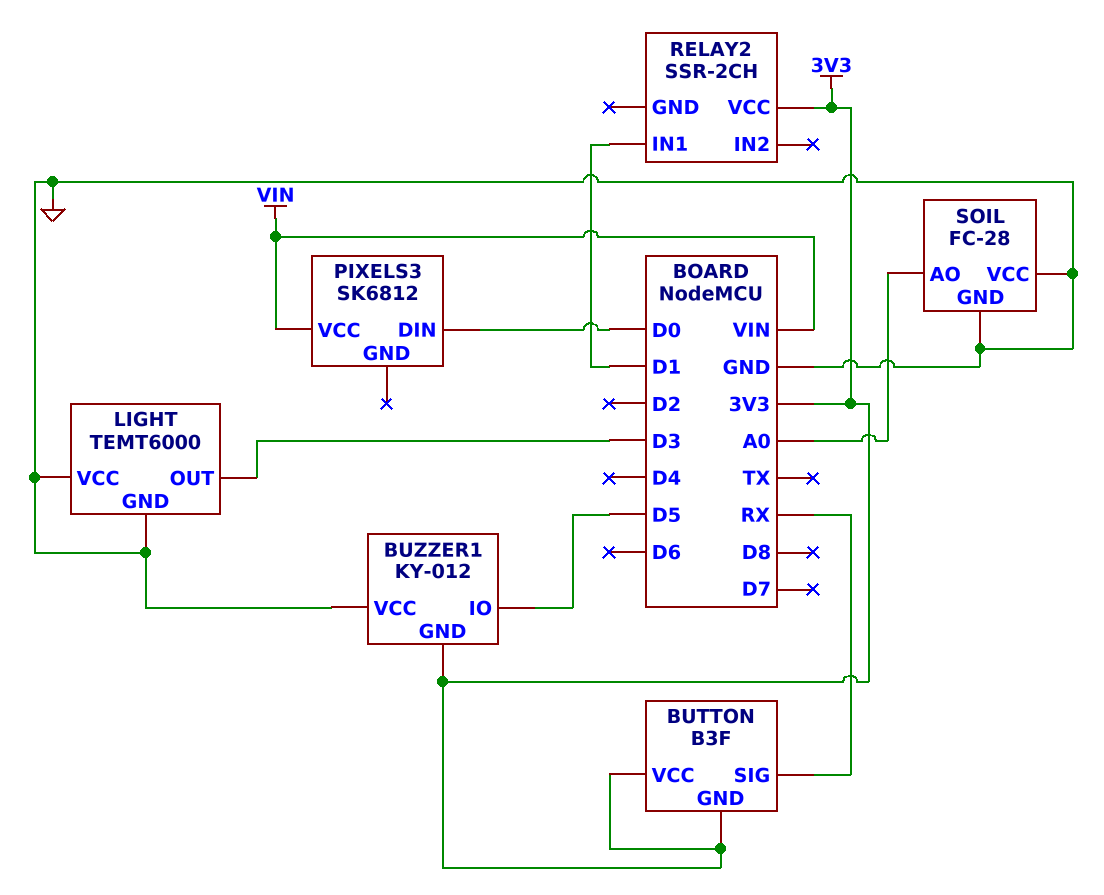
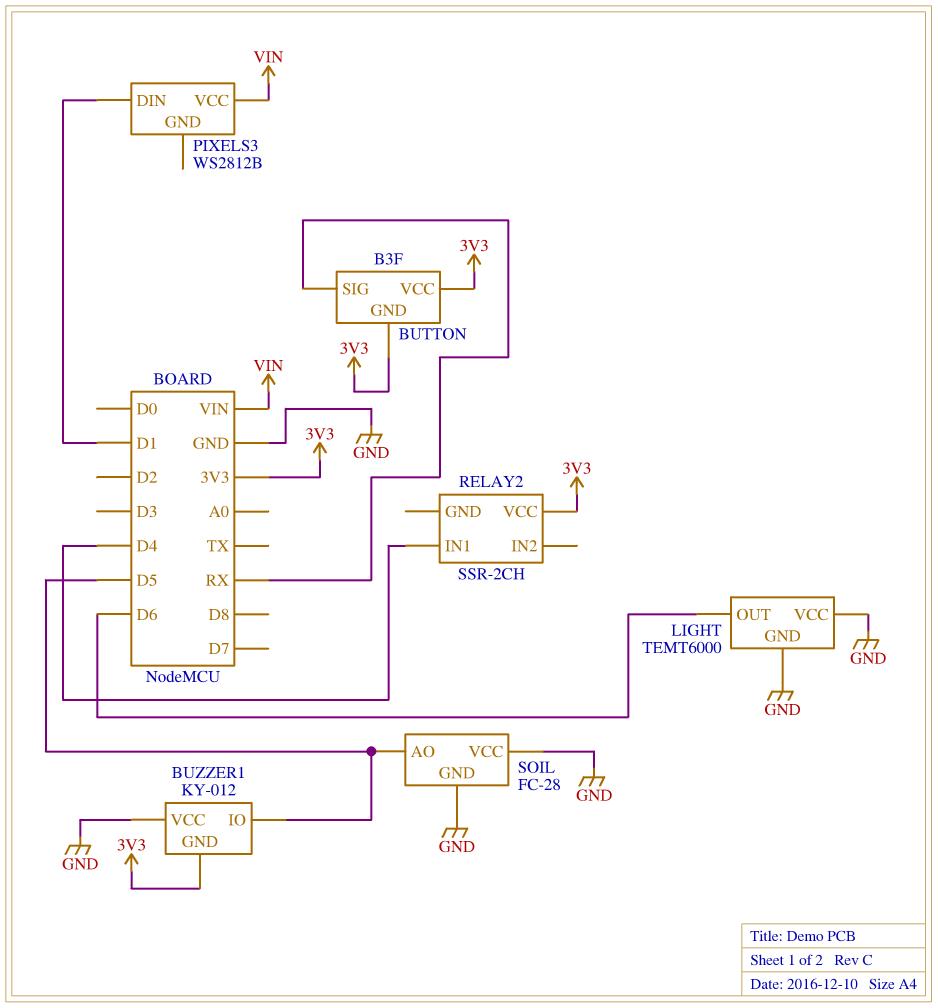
LIGHT pin OUT: D3 -> D6
PIXELS3: SK6812 -> WS2812B
PIXELS3 pin DIN: D0 -> D1
RELAY2 pin IN1: D1 -> D4
SOIL pin AO: A0 -> D5

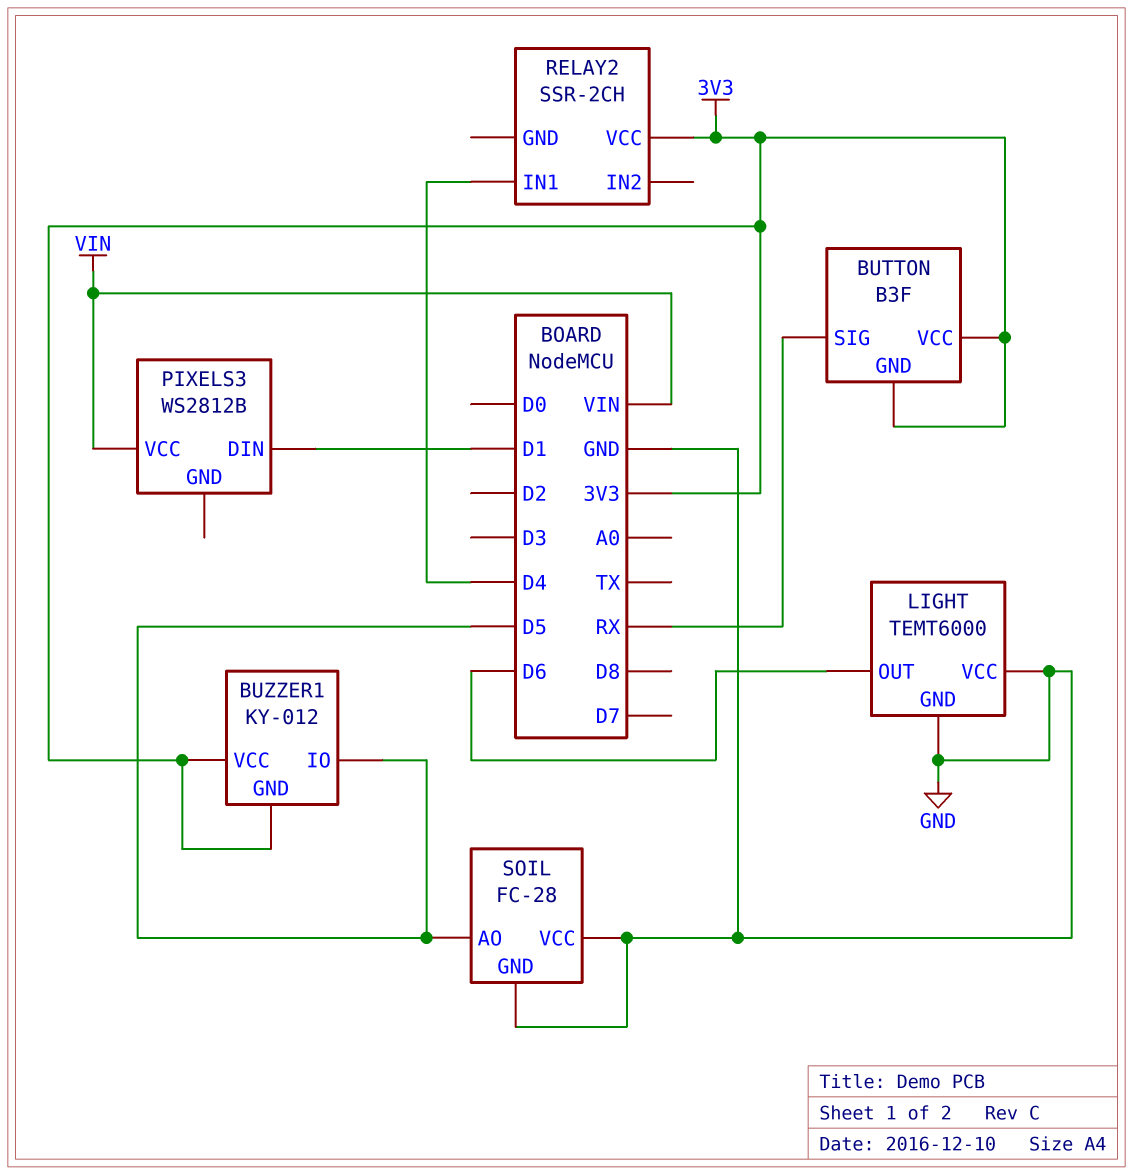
BUZZER1 pin VCC: GND -> 3V3

